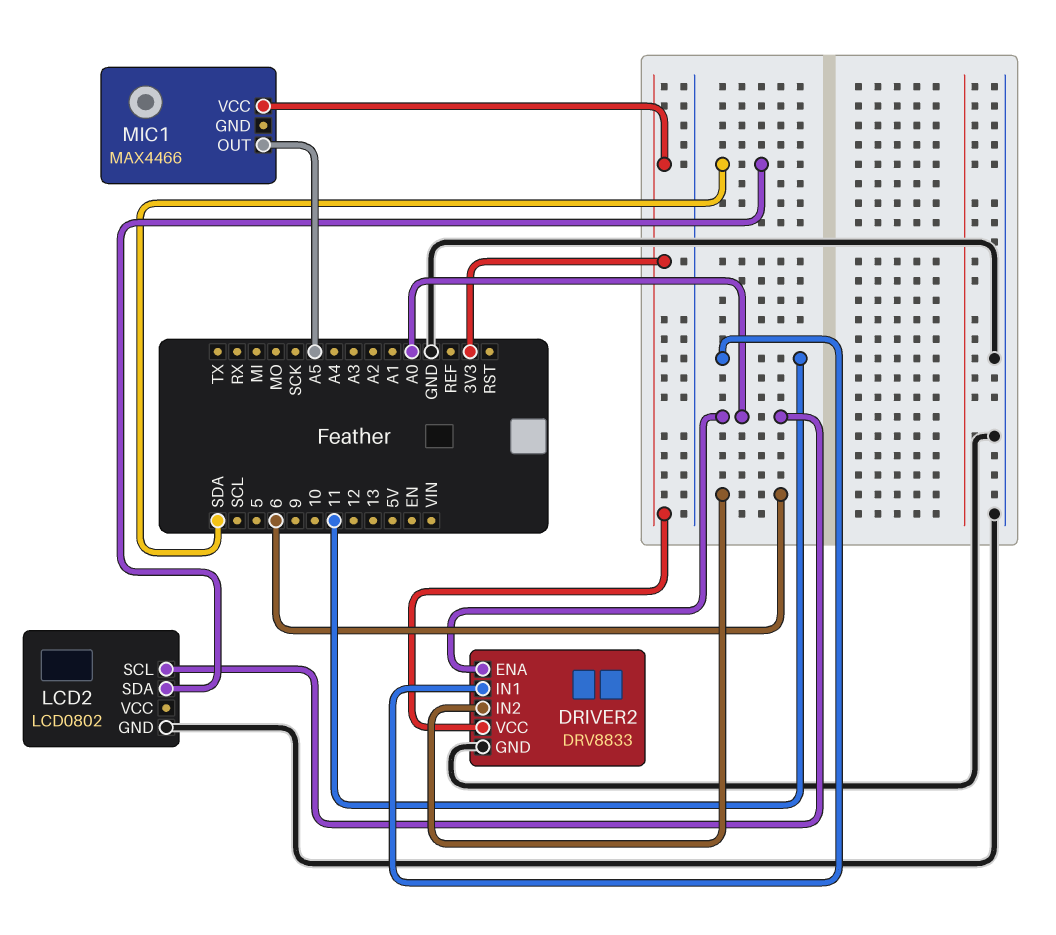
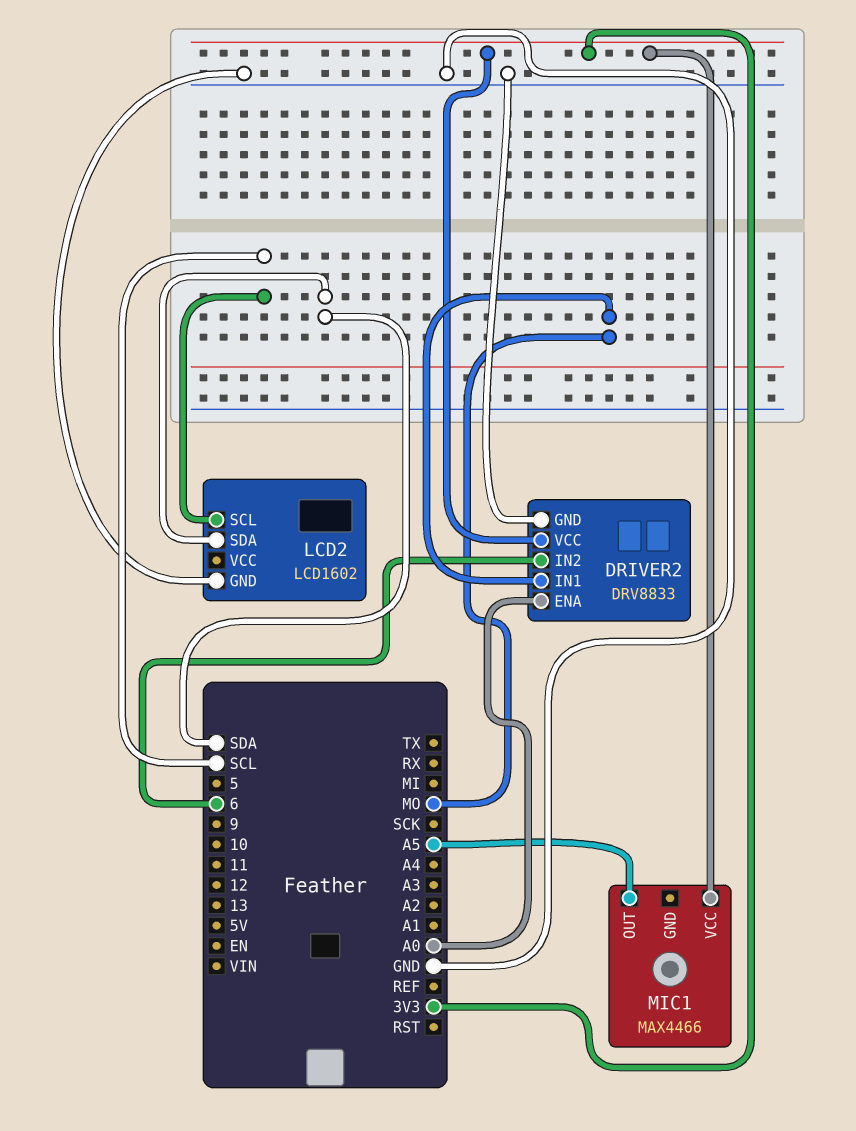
DRIVER2 pin IN1: 11 -> MO
LCD2: LCD0802 -> LCD1602
LCD2 pin SCL: A0 -> SCL

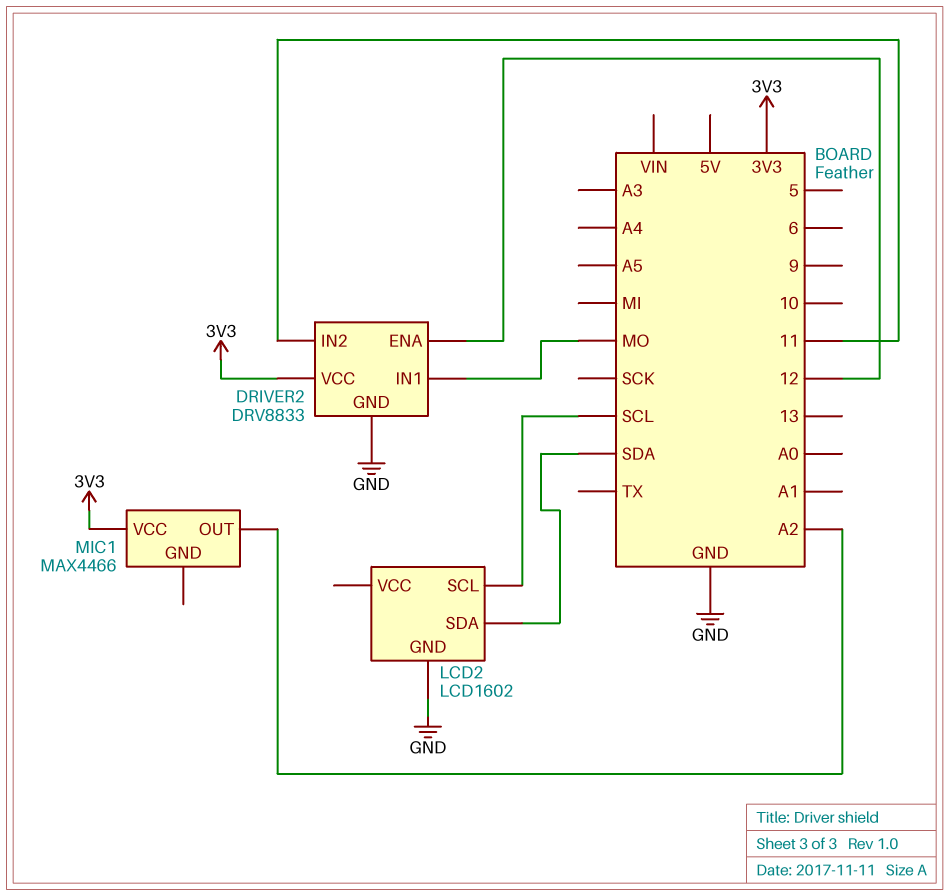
DRIVER2 pin ENA: A0 -> 12
DRIVER2 pin IN2: 6 -> 11
MIC1 pin OUT: A5 -> A2

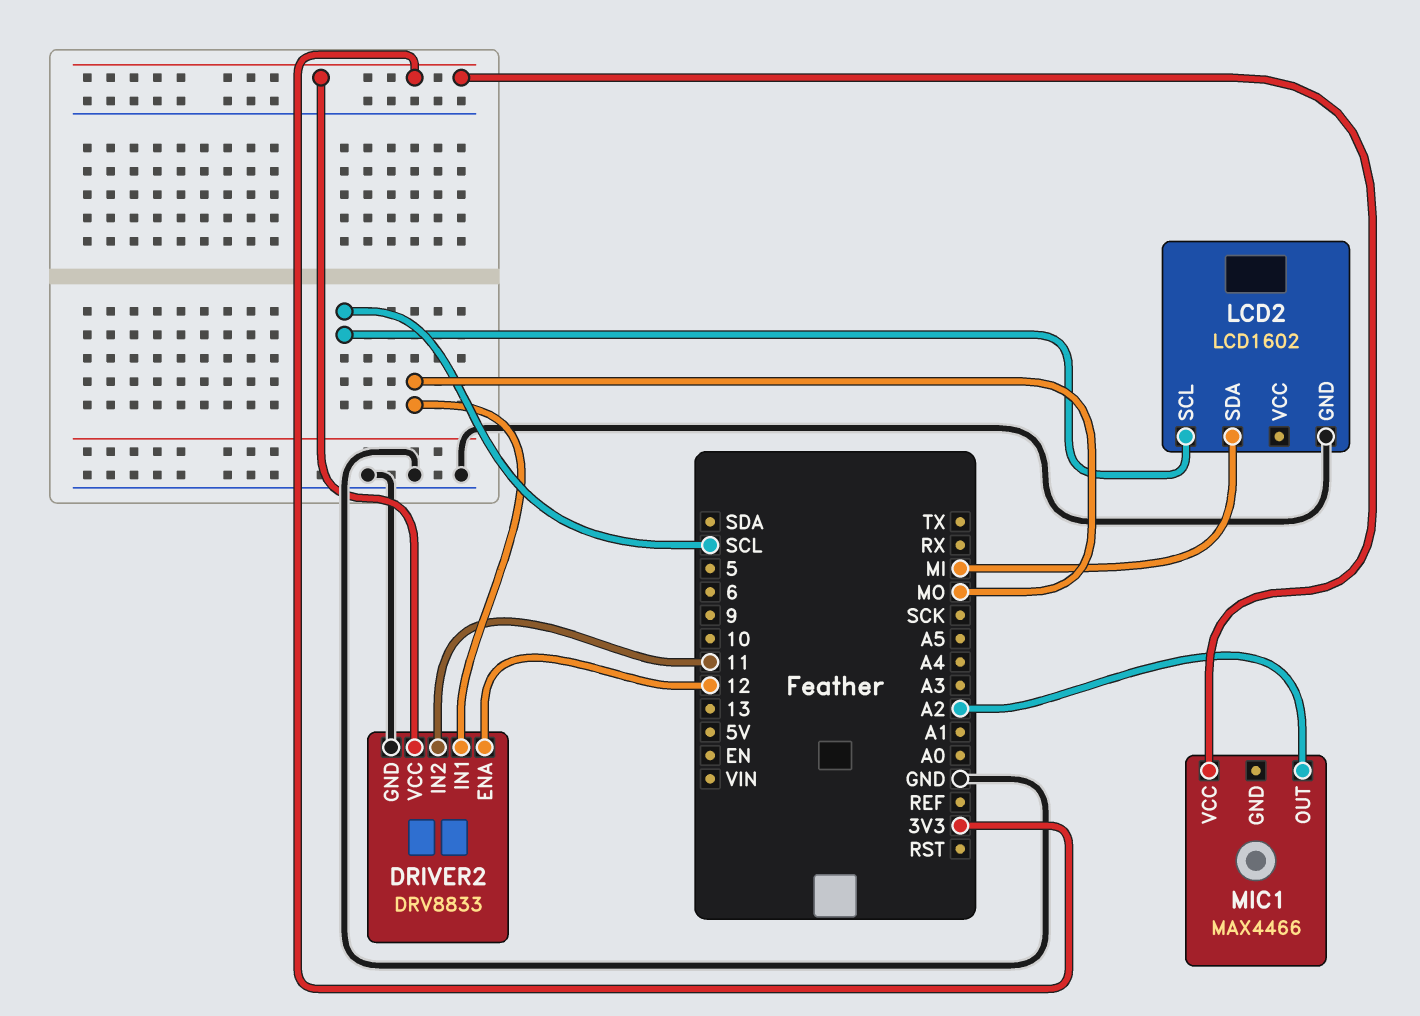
LCD2 pin SDA: SDA -> MI

